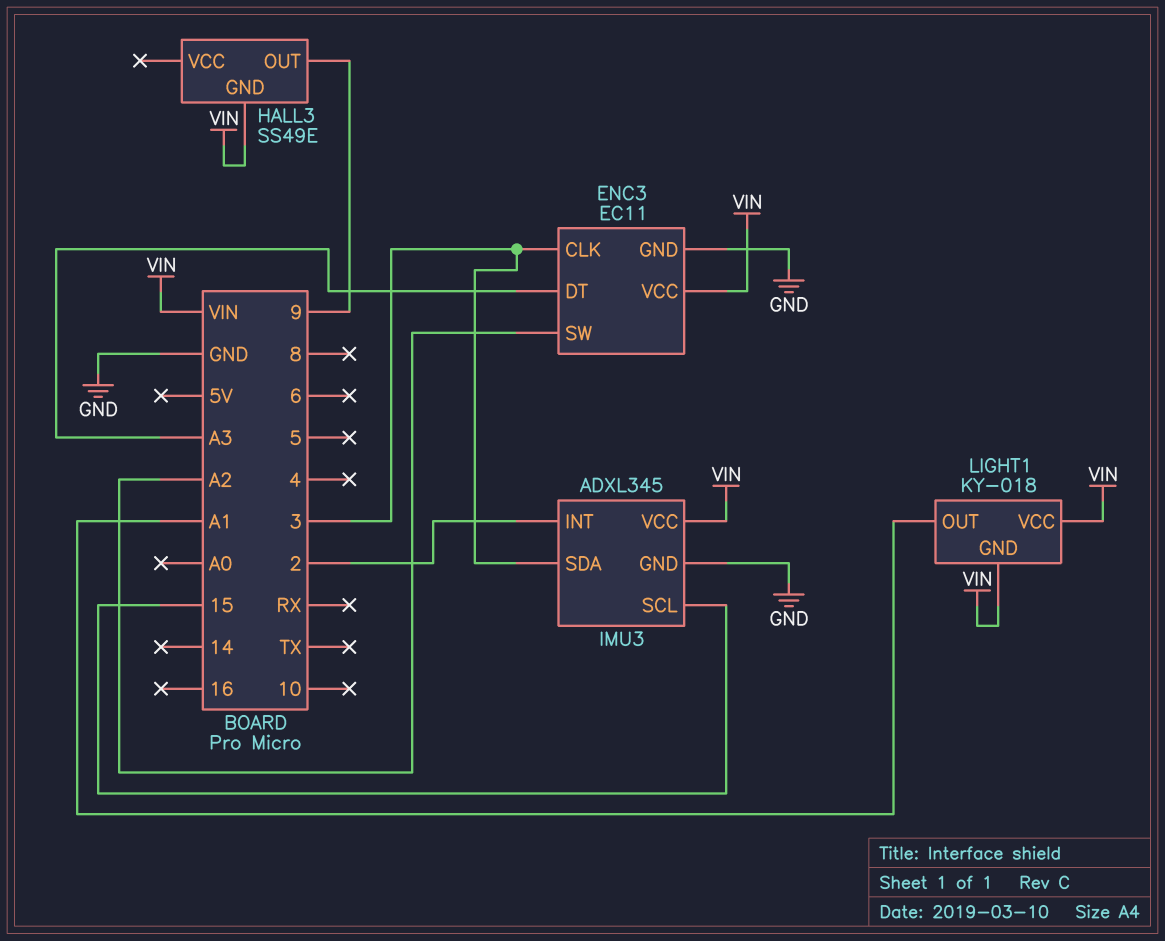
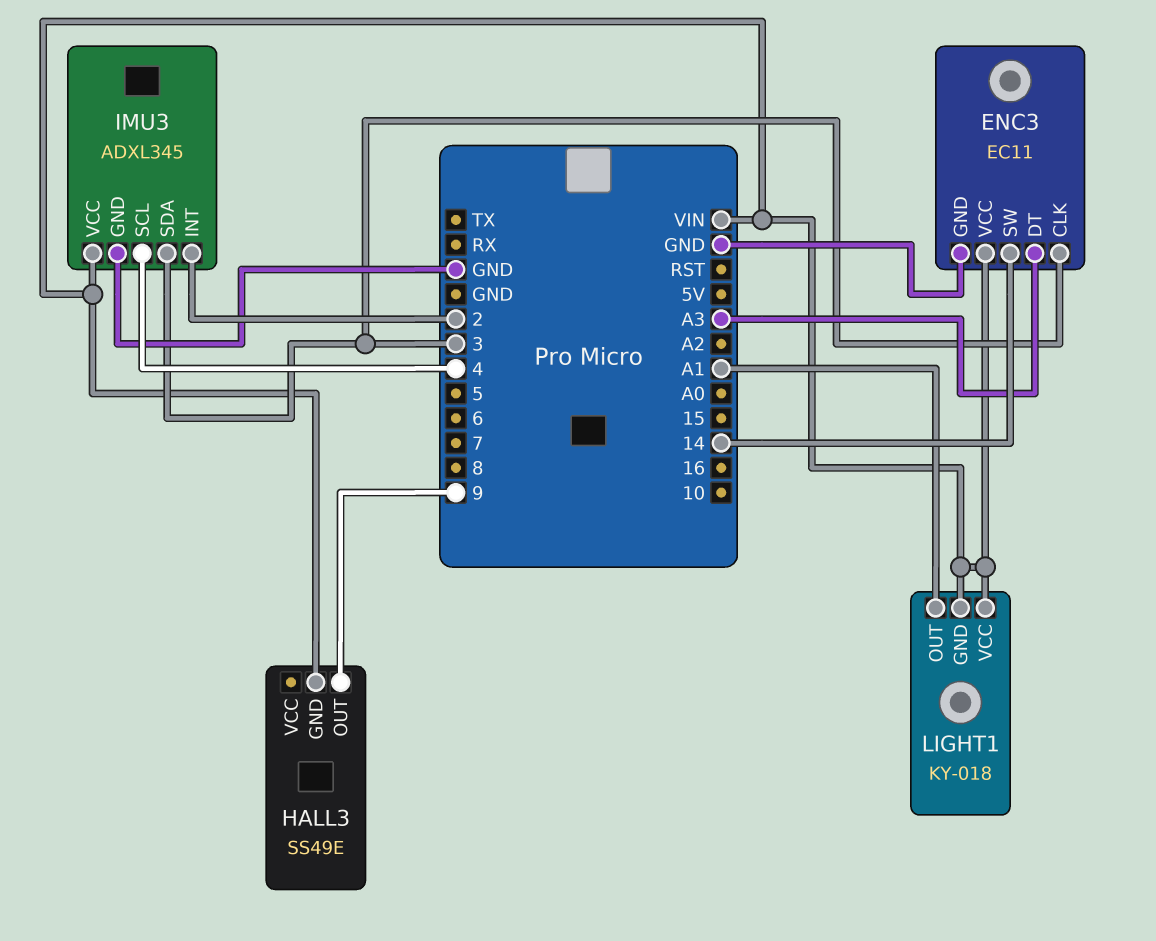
ENC3 pin SW: A2 -> 14
IMU3 pin SCL: 15 -> 4

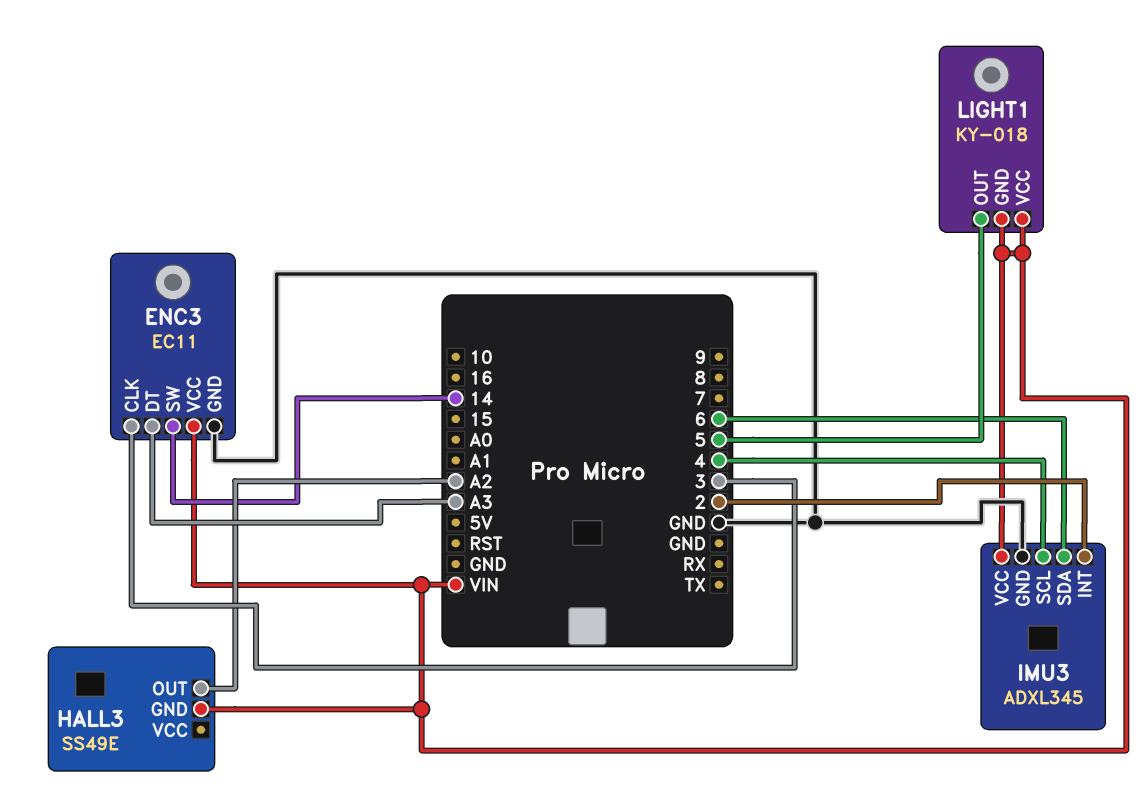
HALL3 pin OUT: 9 -> A2
IMU3 pin SDA: 3 -> 6
LIGHT1 pin OUT: A1 -> 5

